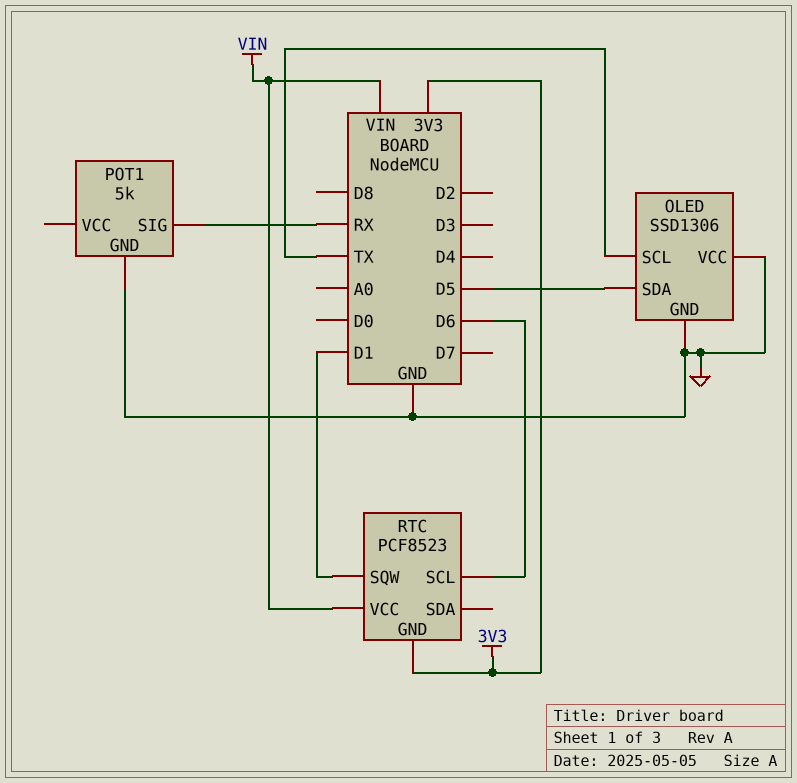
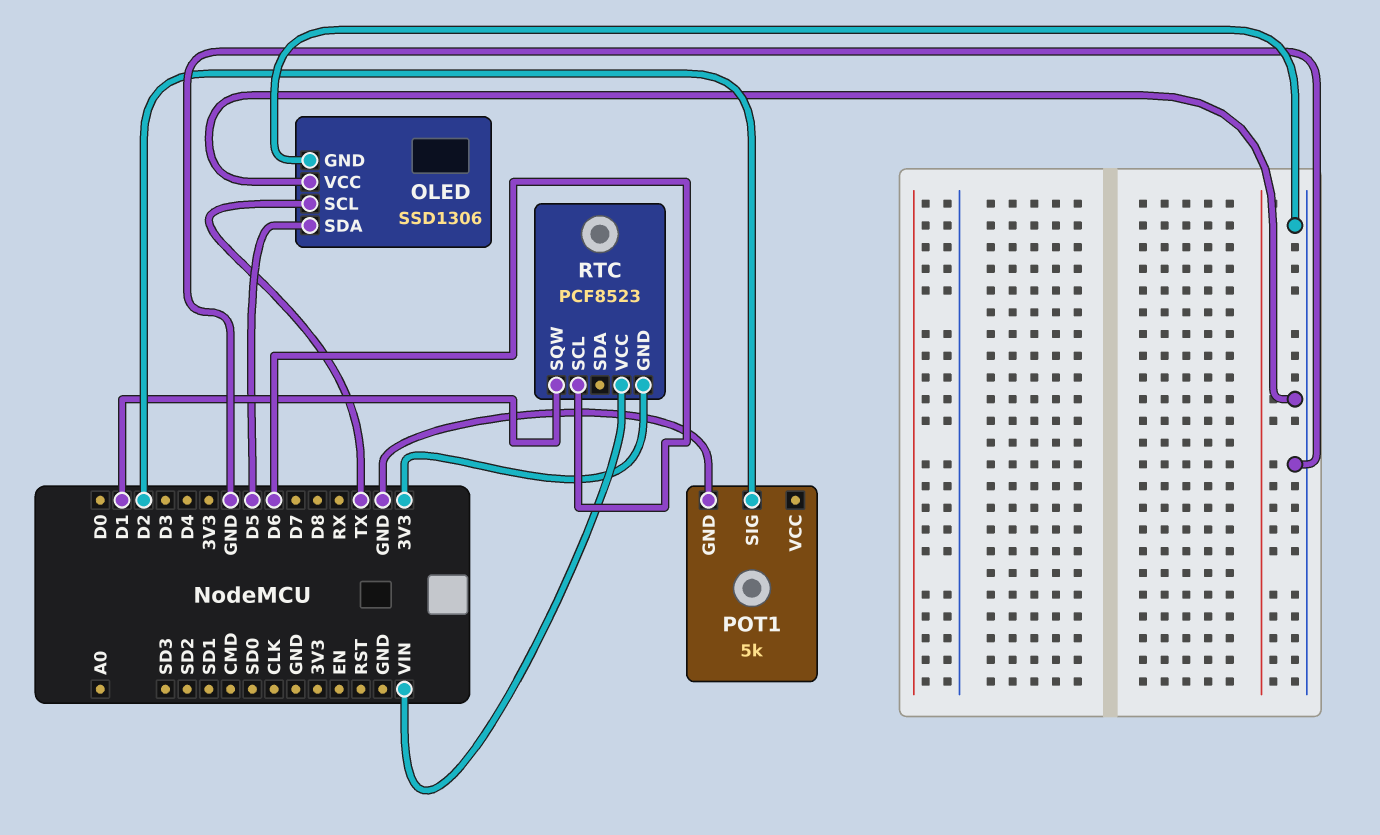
POT1 pin SIG: RX -> D2

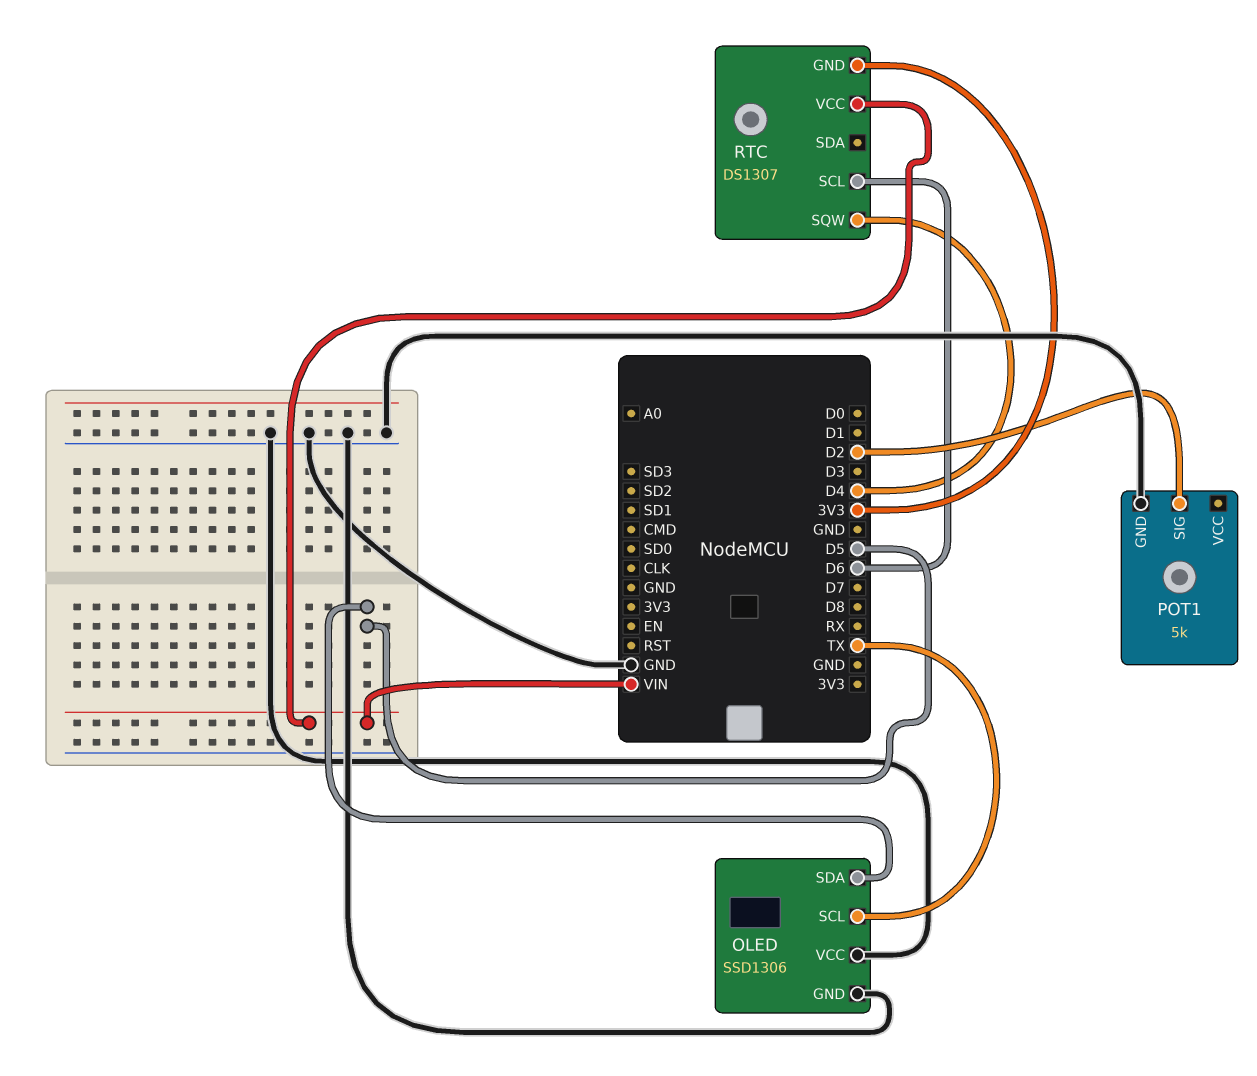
RTC: PCF8523 -> DS1307
RTC pin SQW: D1 -> D4

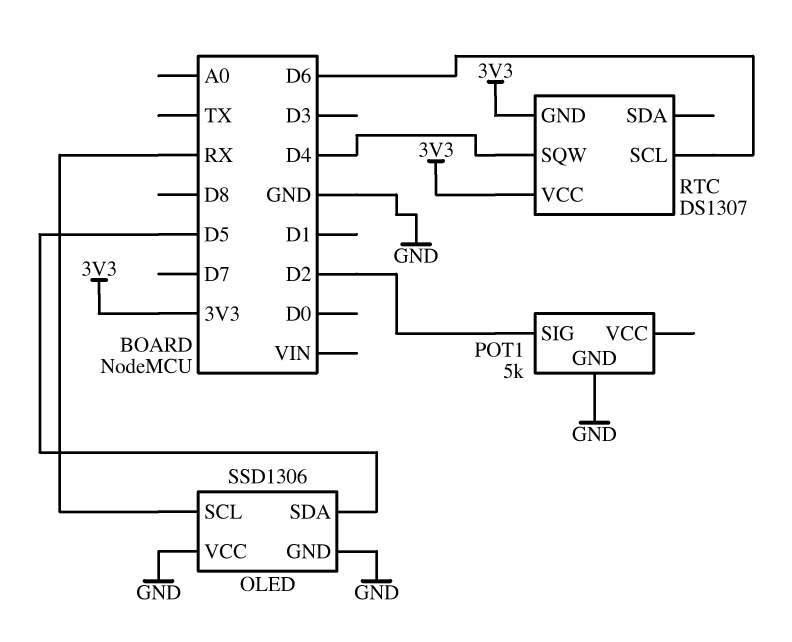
OLED pin SCL: TX -> RX
RTC pin VCC: VIN -> 3V3

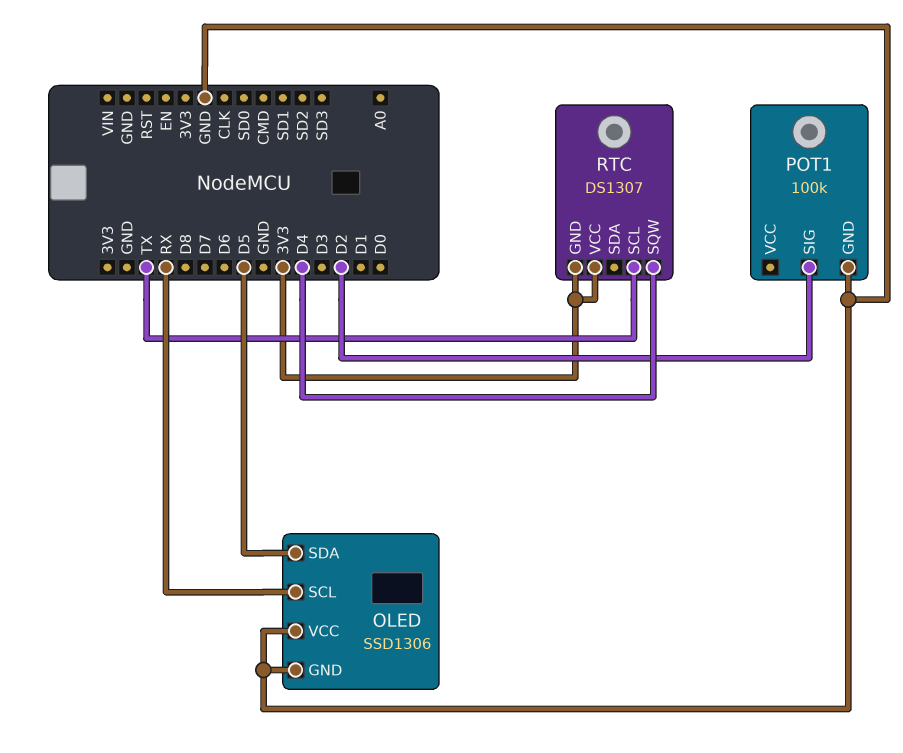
POT1: 5k -> 100k
RTC pin SCL: D6 -> TX

